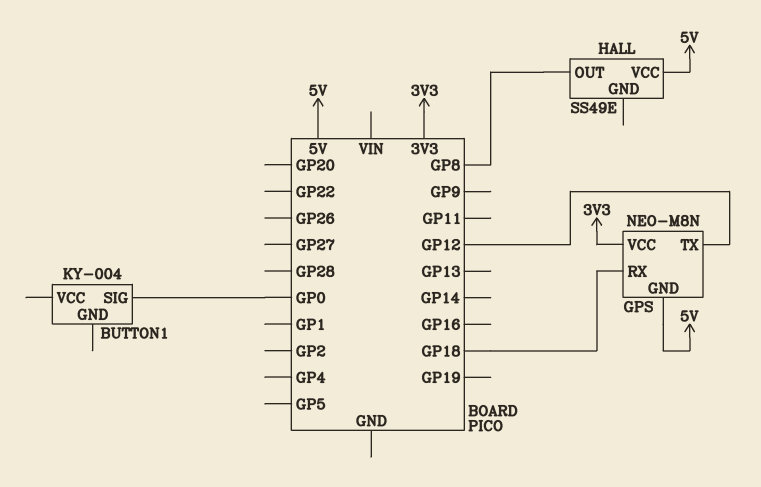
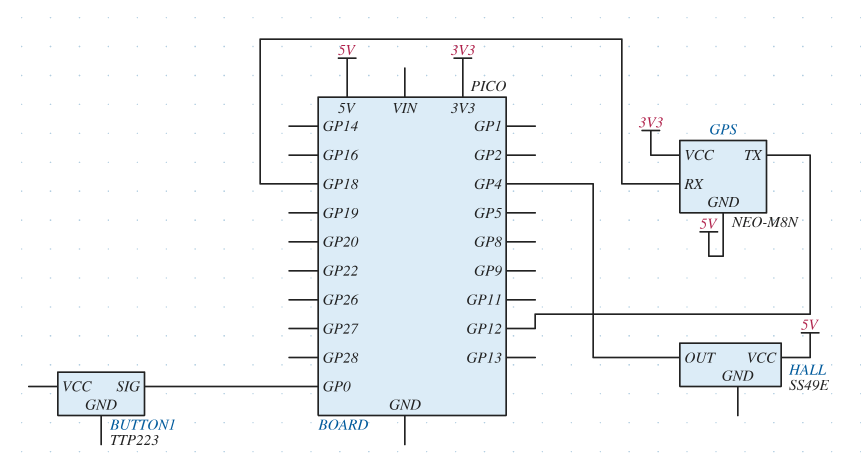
BUTTON1: KY-004 -> TTP223
HALL pin OUT: GP8 -> GP4

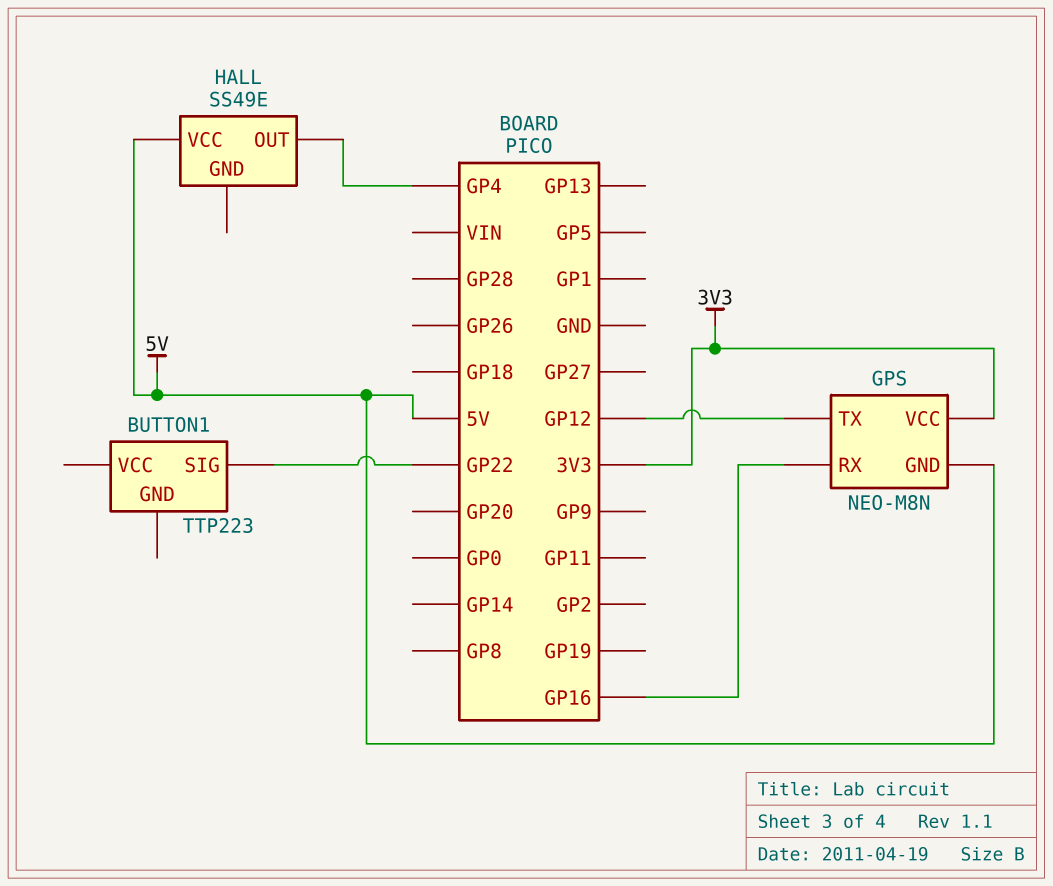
BUTTON1 pin SIG: GP0 -> GP22
GPS pin RX: GP18 -> GP16

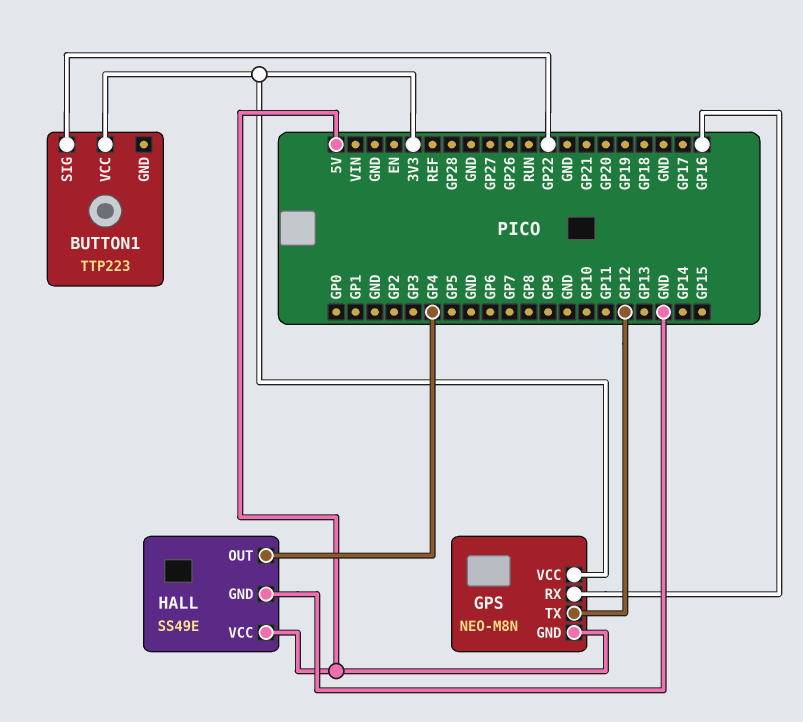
BUTTON1 pin VCC: none -> 3V3
HALL pin GND: none -> GND

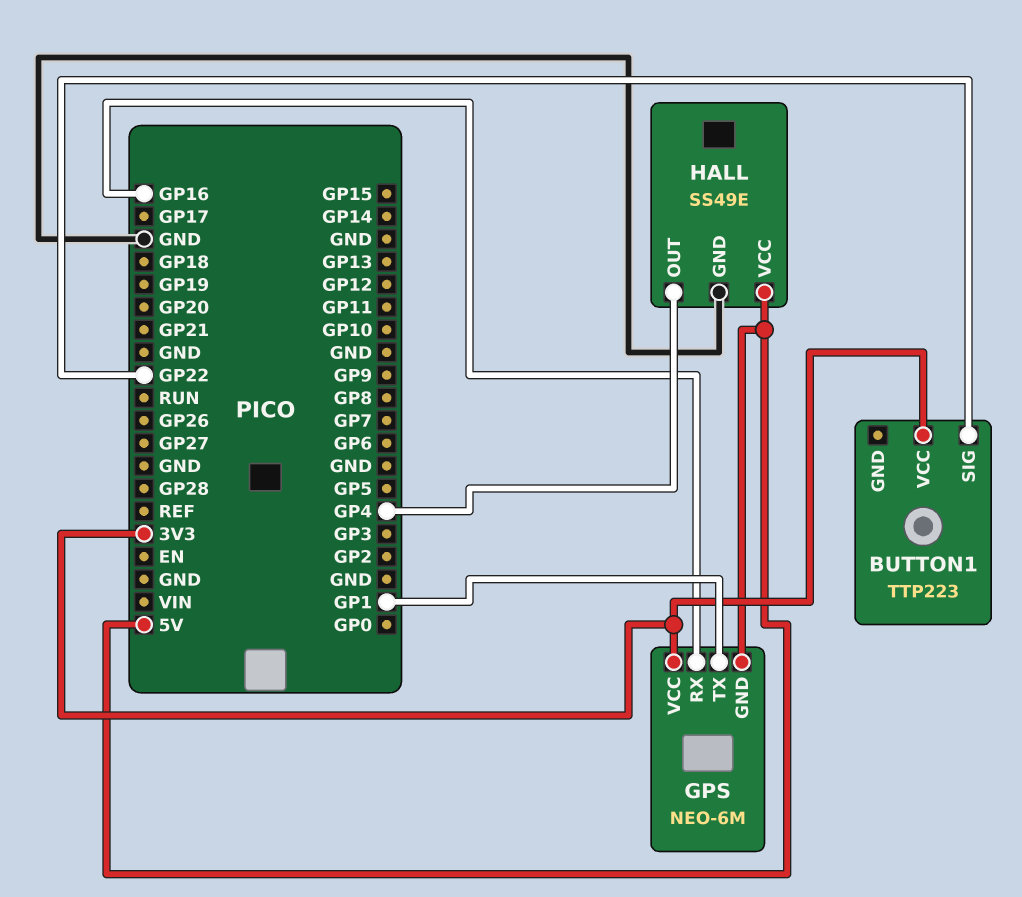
GPS: NEO-M8N -> NEO-6M
GPS pin TX: GP12 -> GP1

